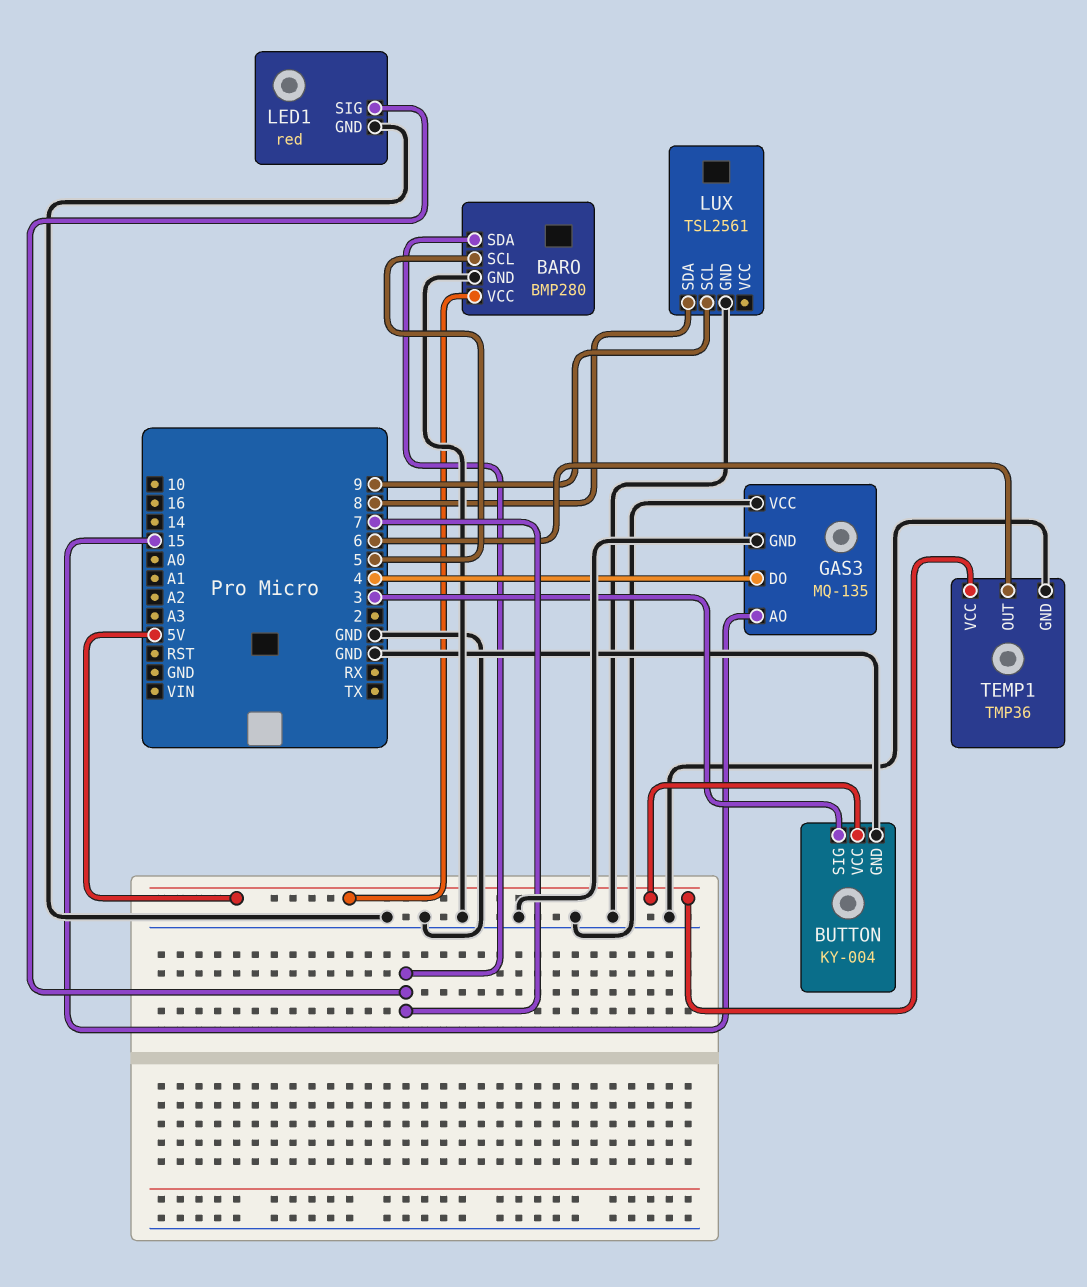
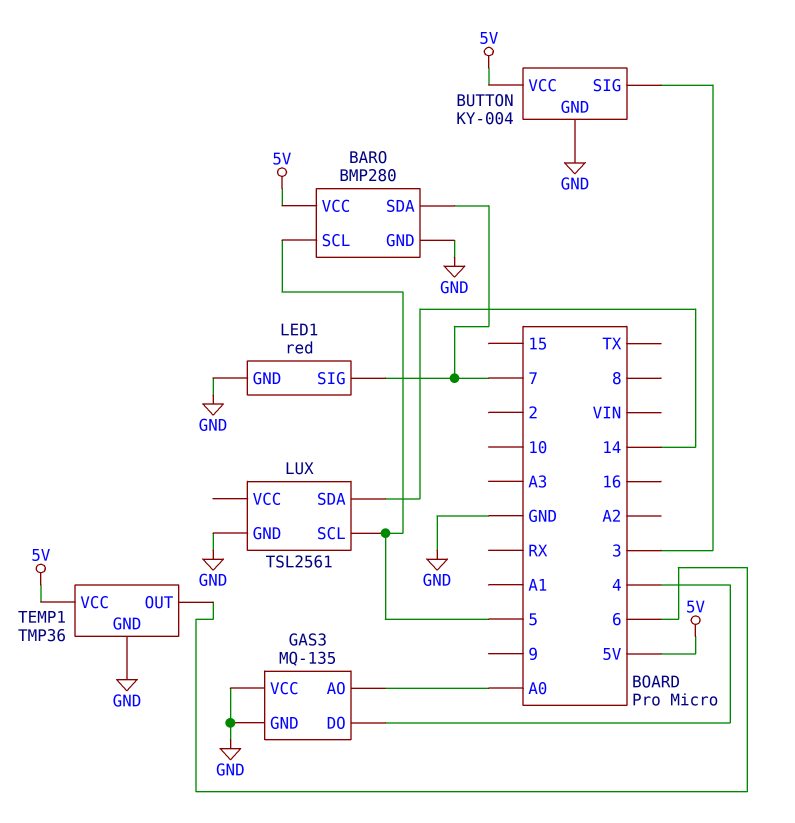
GAS3 pin AO: 15 -> A0
LUX pin SCL: 9 -> 5
LUX pin SDA: 8 -> 14

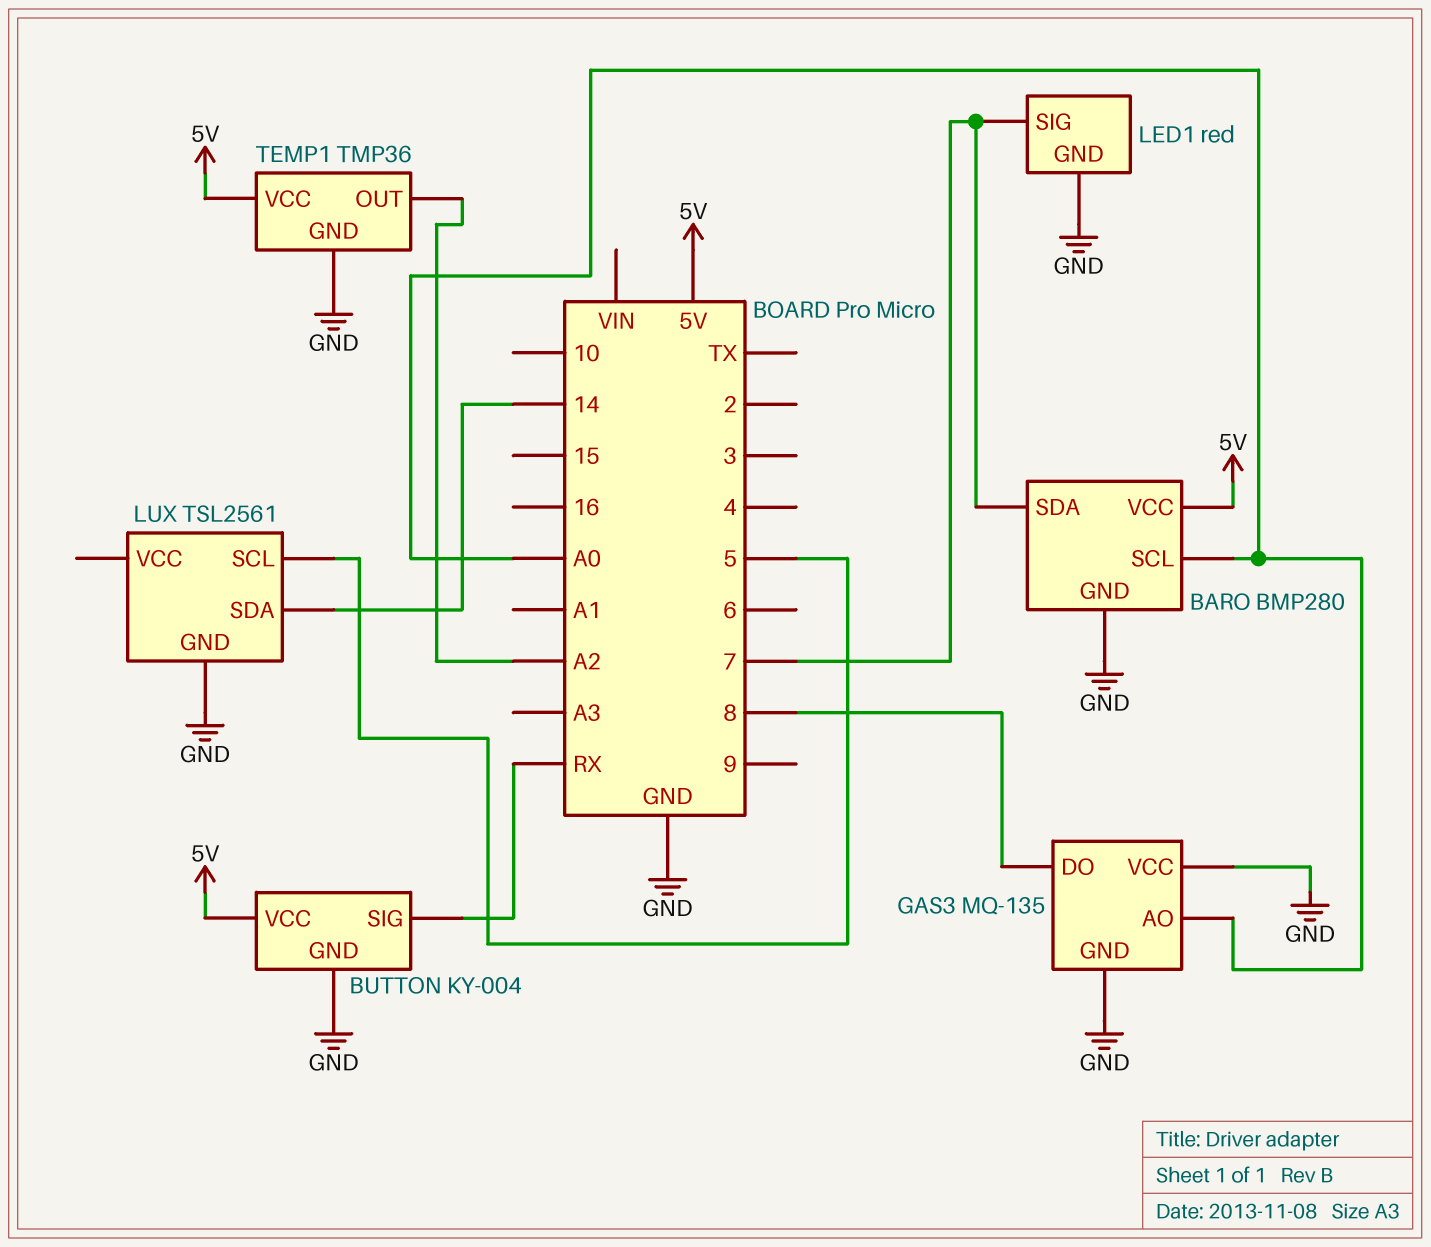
BARO pin SCL: 5 -> A0
BUTTON pin SIG: 3 -> RX
GAS3 pin DO: 4 -> 8
TEMP1 pin OUT: 6 -> A2

